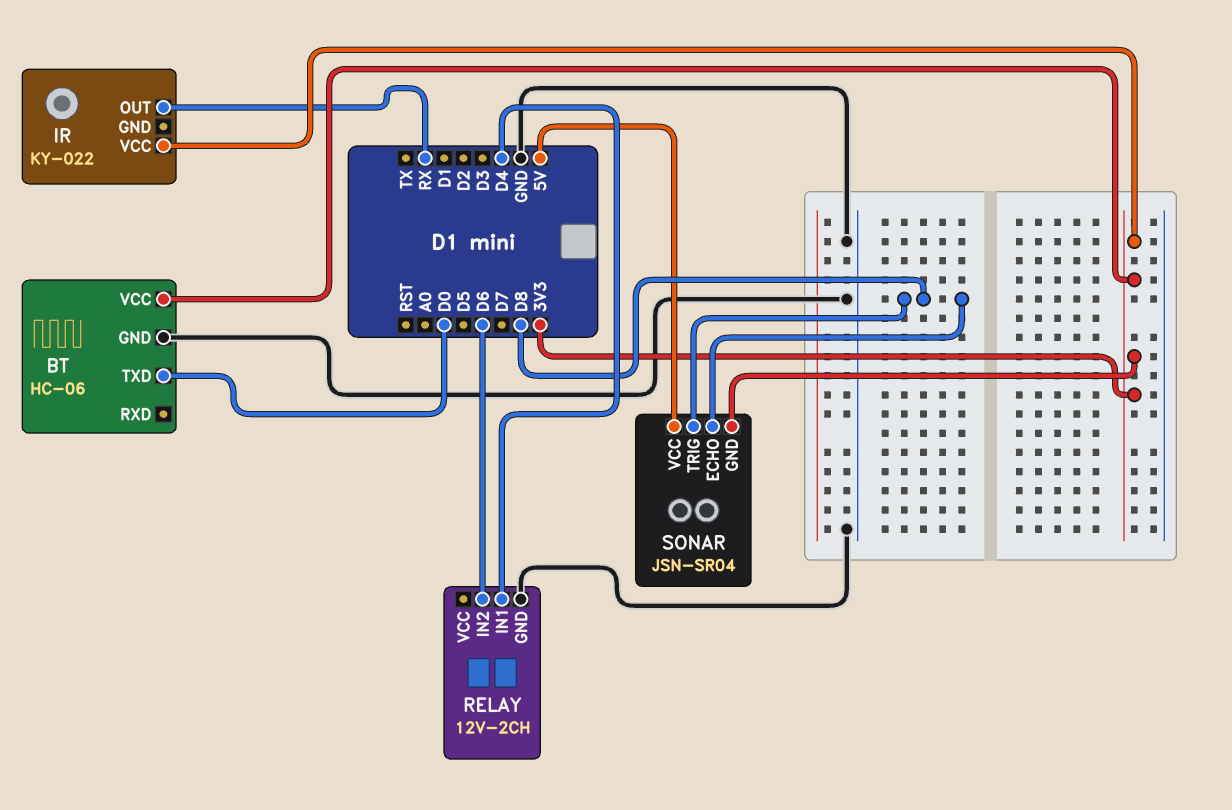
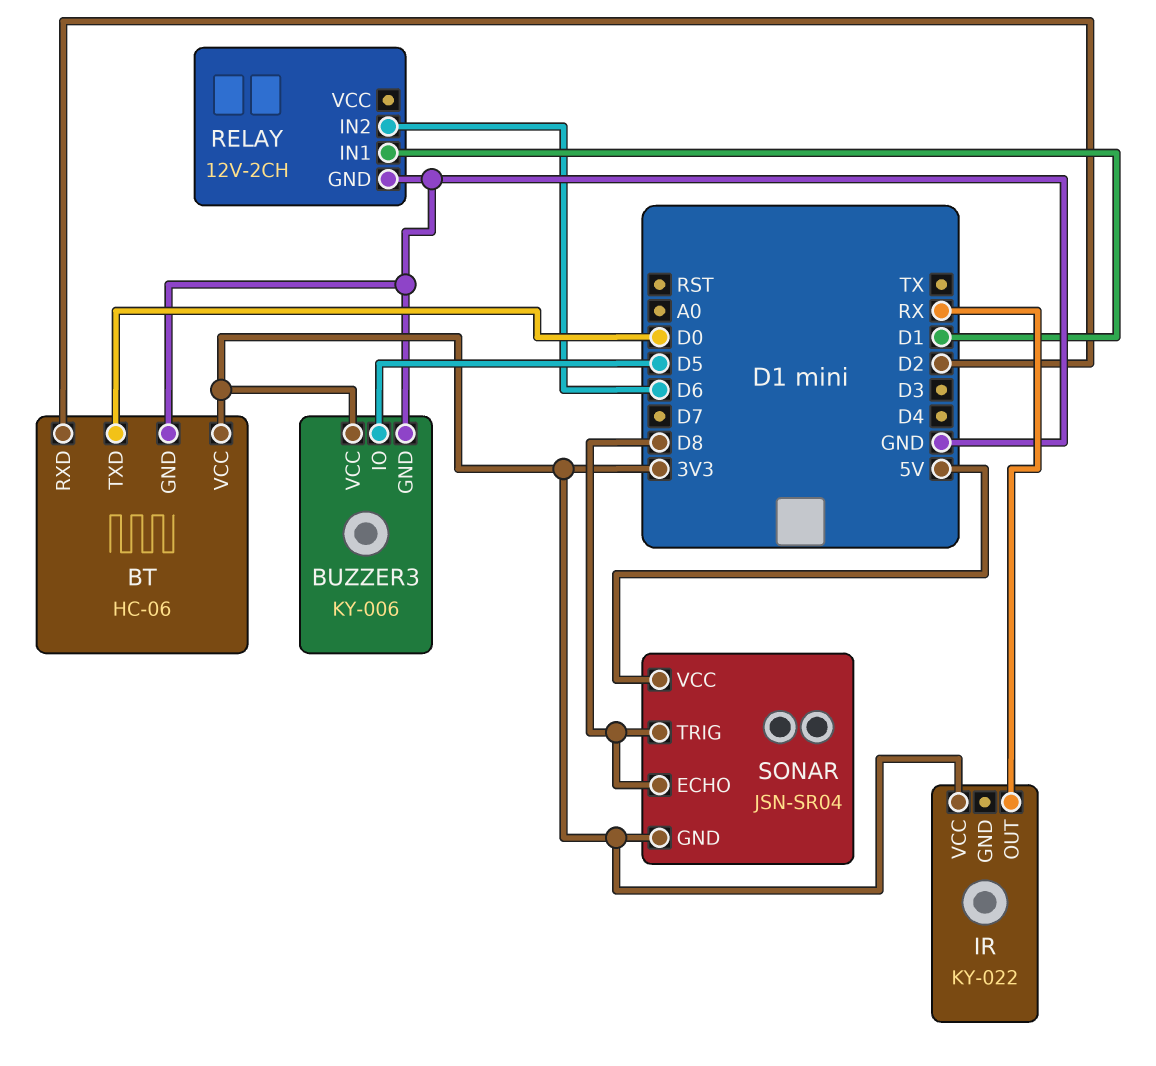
BT pin RXD: none -> D2
BUZZER3: none -> KY-006
BUZZER3 pin GND: none -> GND
BUZZER3 pin IO: none -> D5
BUZZER3 pin VCC: none -> 3V3
RELAY pin IN1: D4 -> D1

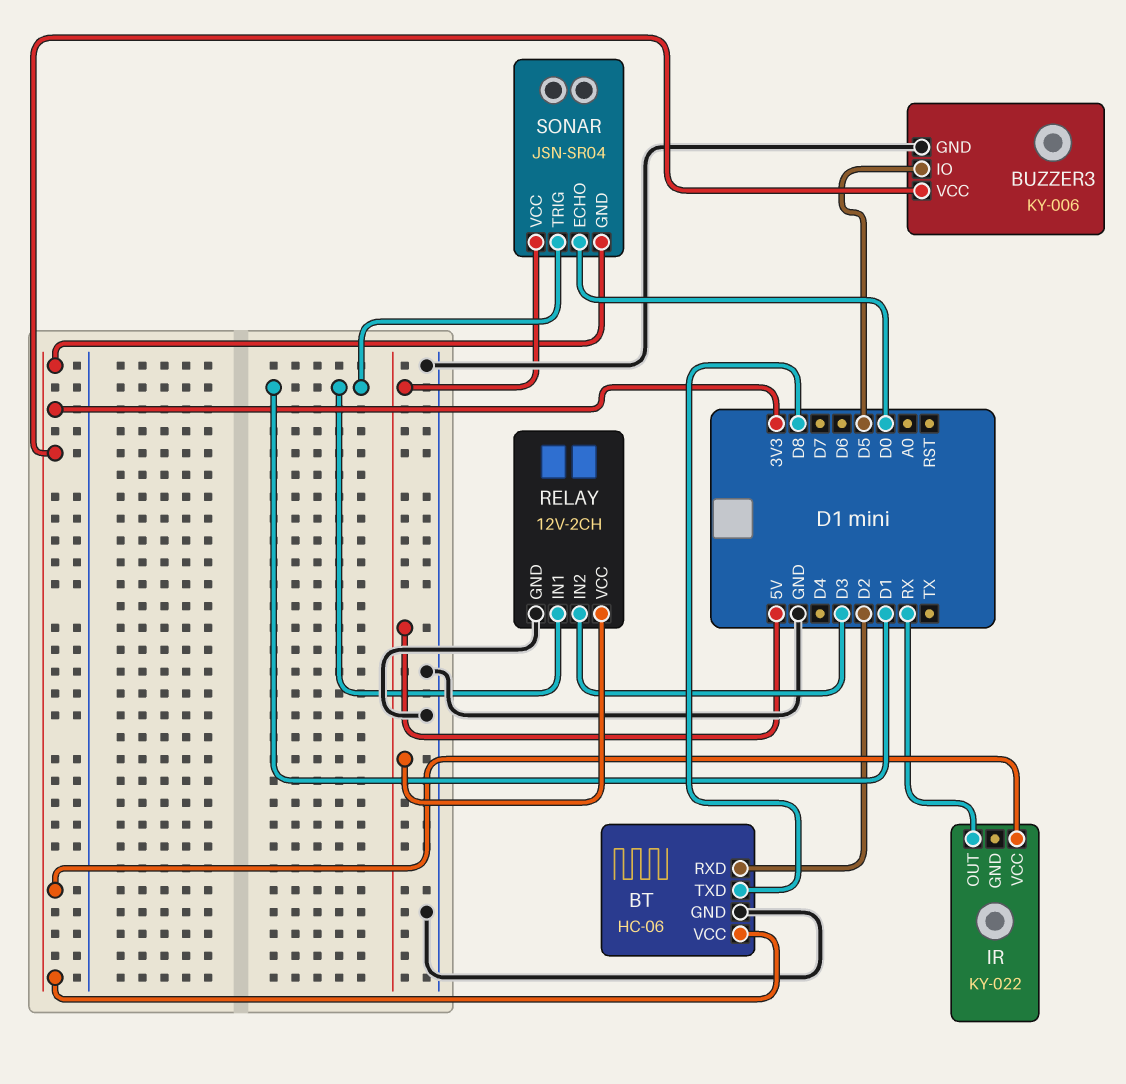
BT pin TXD: D0 -> D8
RELAY pin IN2: D6 -> D3
RELAY pin VCC: none -> 5V
SONAR pin ECHO: D8 -> D0
SONAR pin TRIG: D8 -> D1

